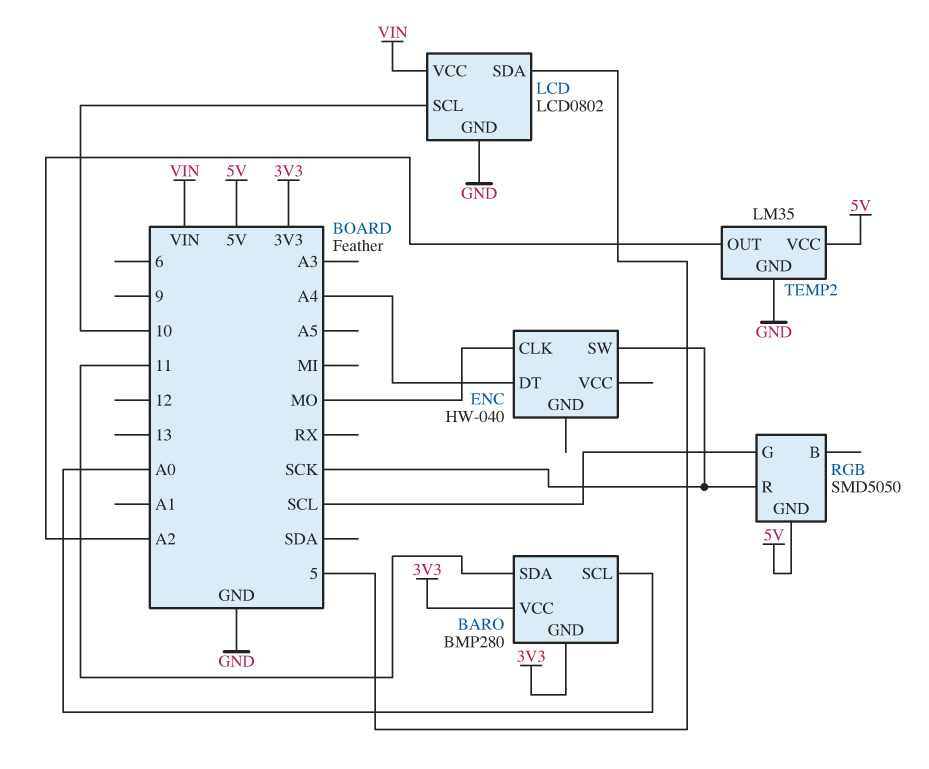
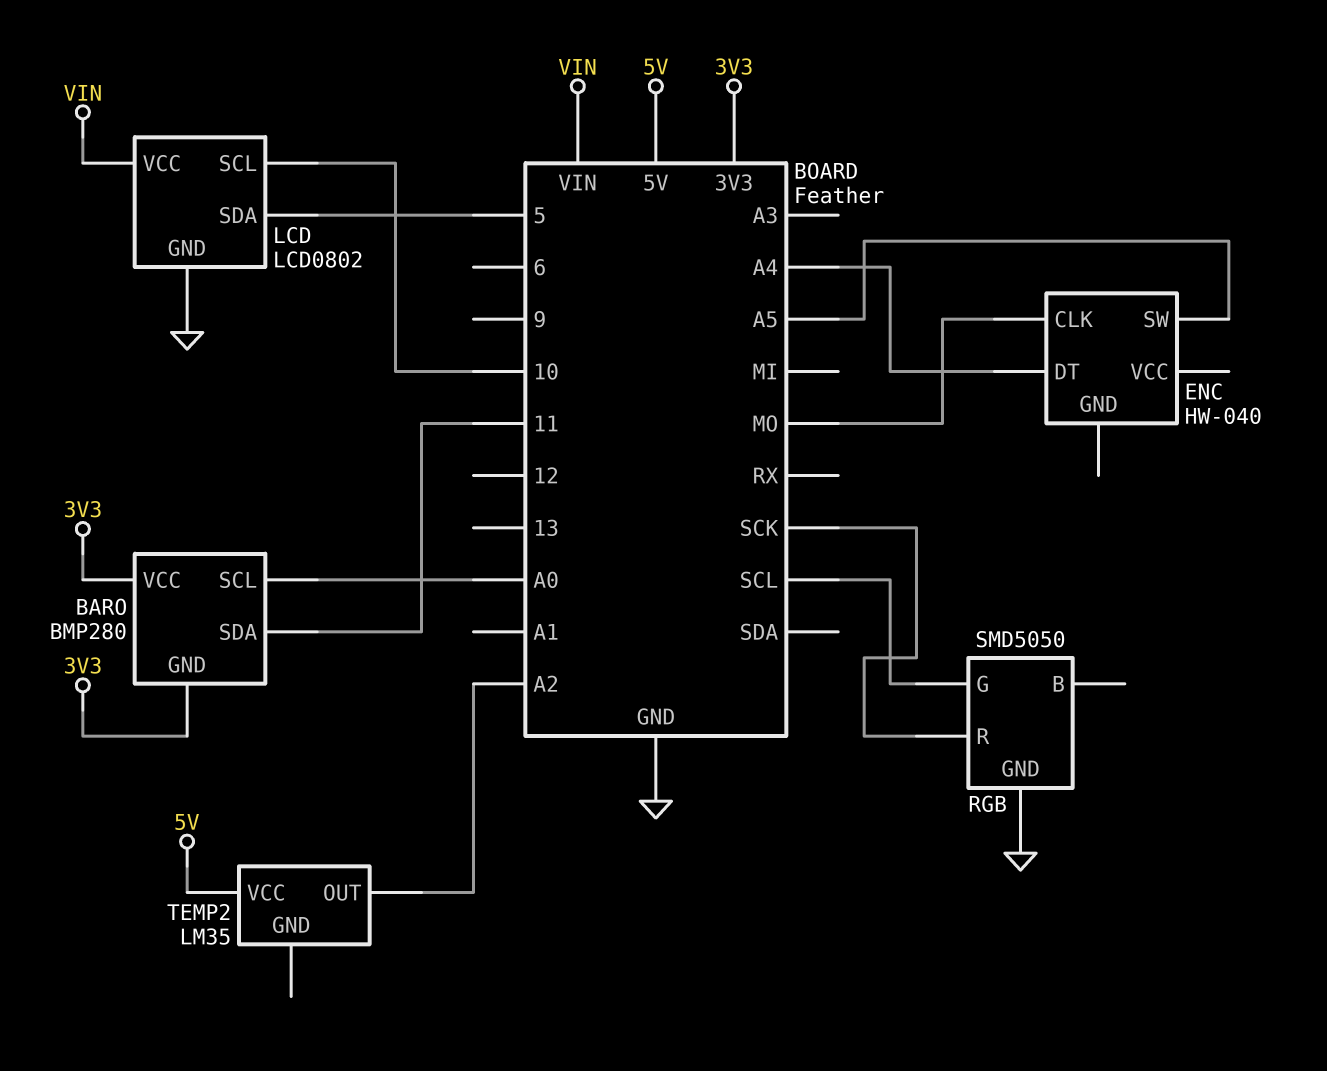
ENC pin SW: SCK -> A5
RGB pin GND: 5V -> GND
TEMP2 pin GND: GND -> none

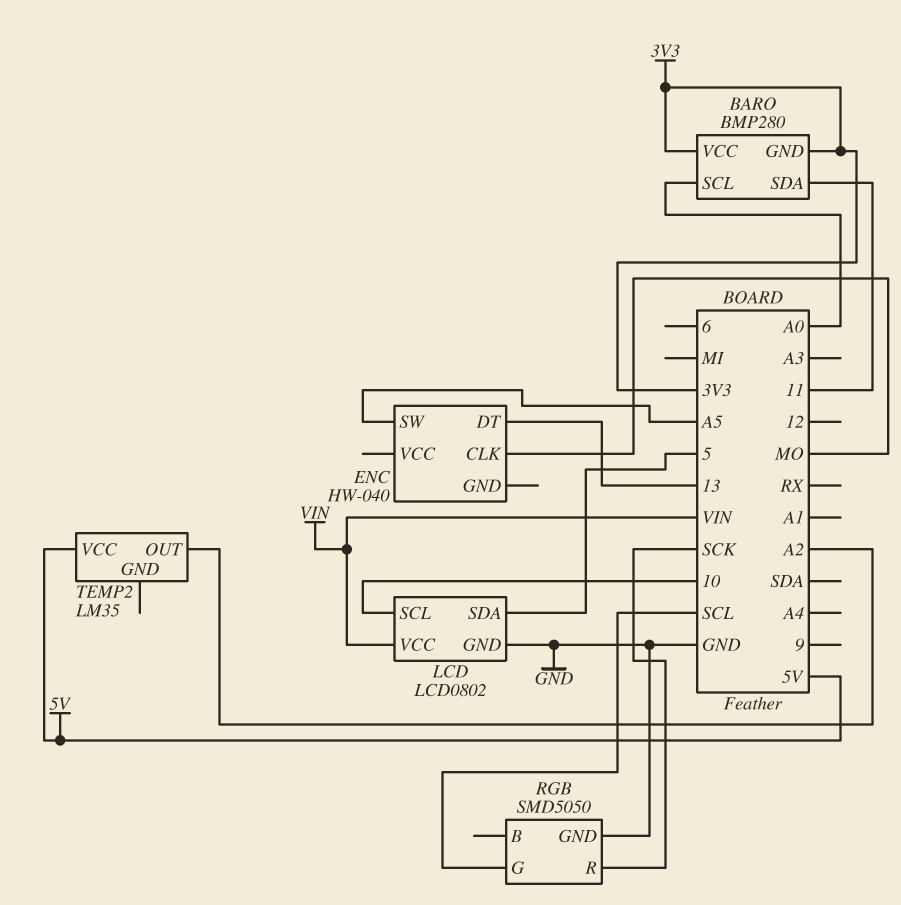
ENC pin DT: A4 -> 13

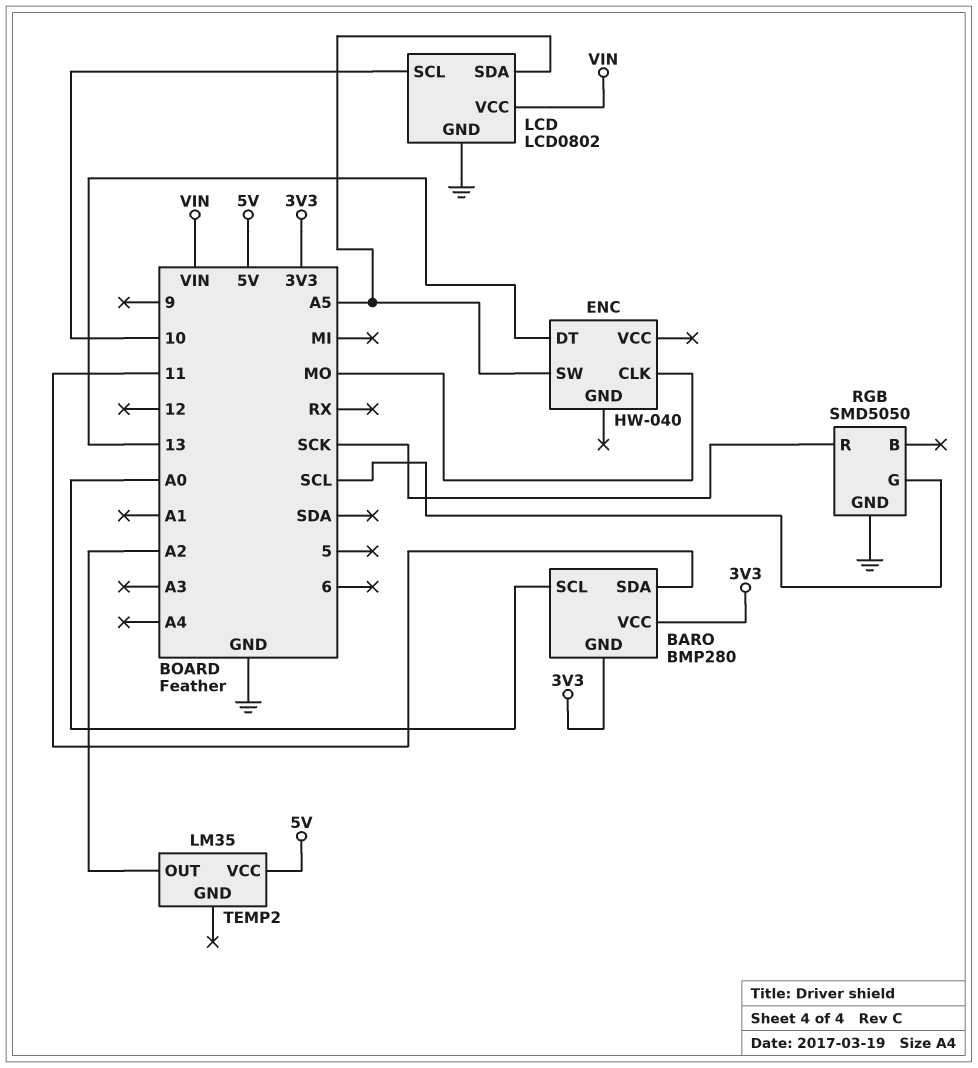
LCD pin SDA: 5 -> A5

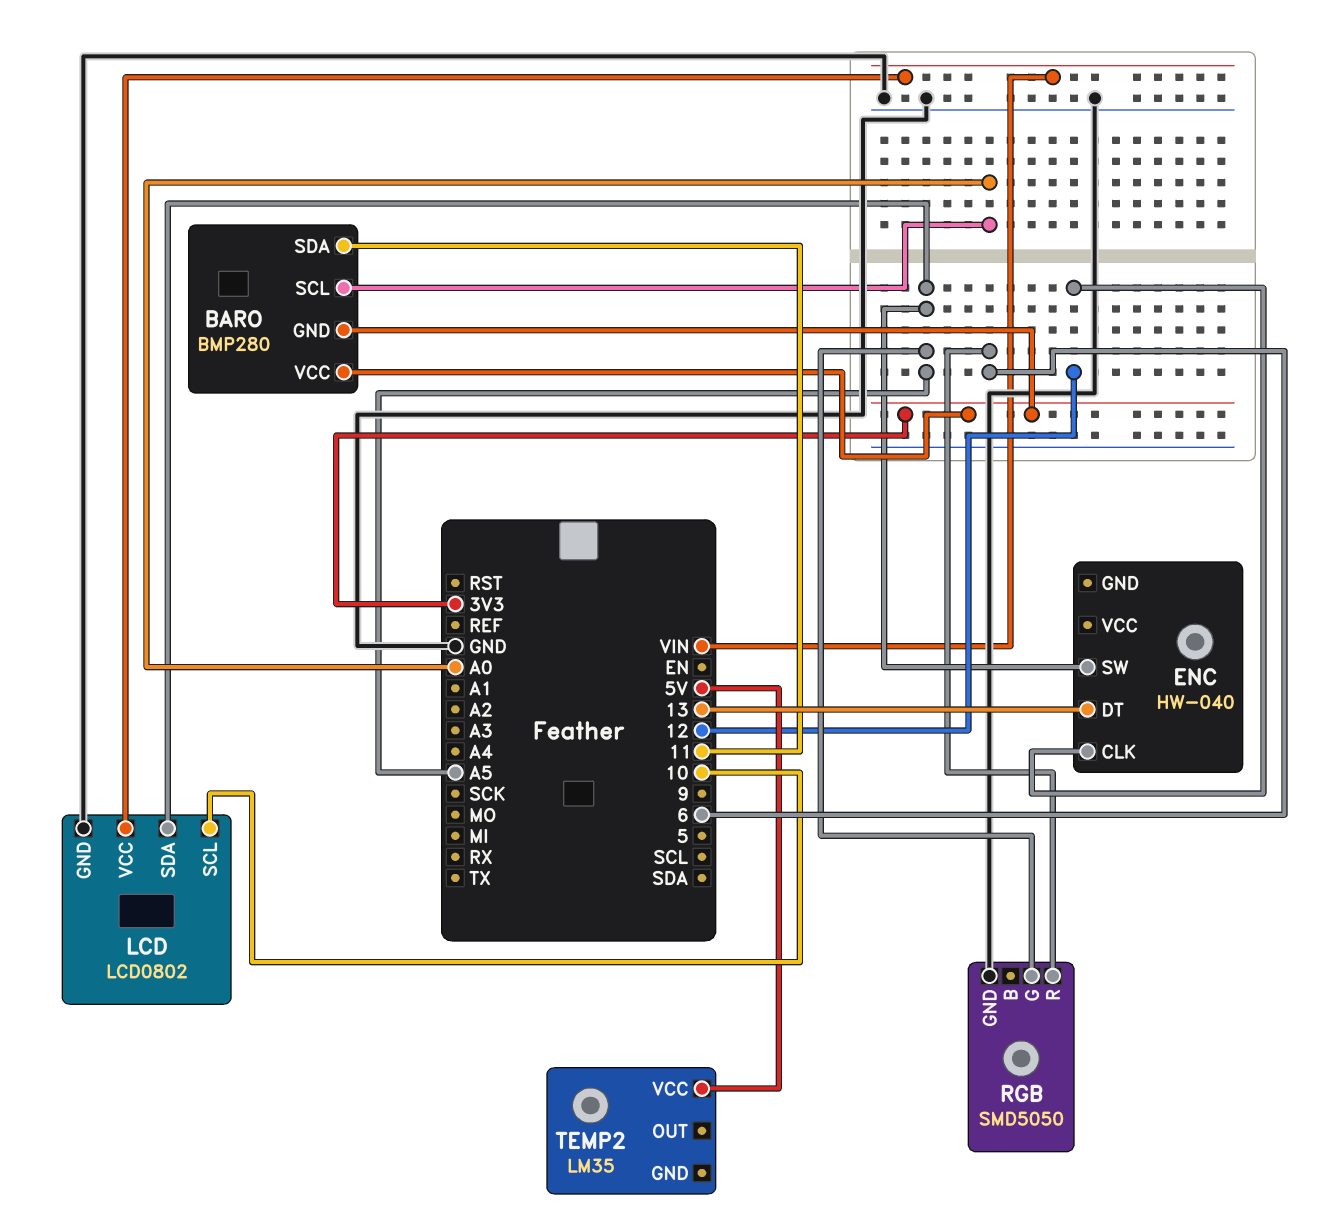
ENC pin CLK: MO -> 12
RGB pin G: SCL -> A5
RGB pin R: SCK -> 6
TEMP2 pin OUT: A2 -> none

